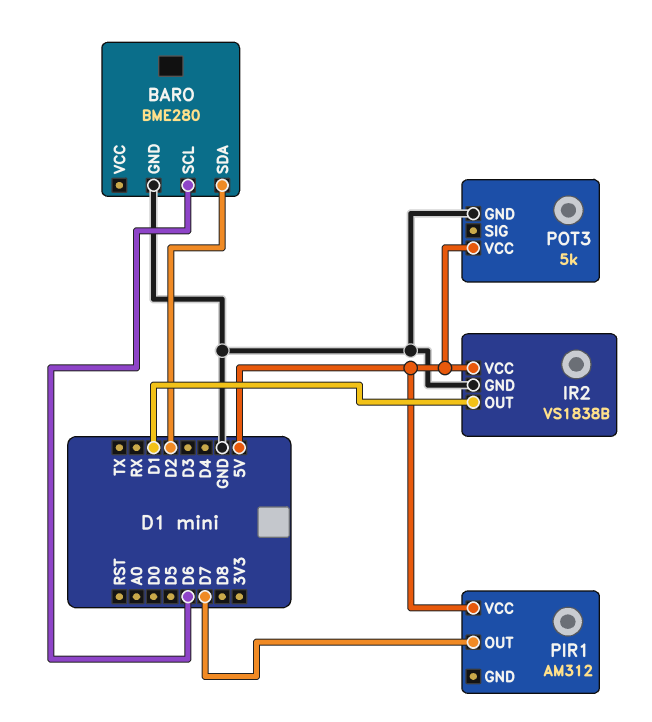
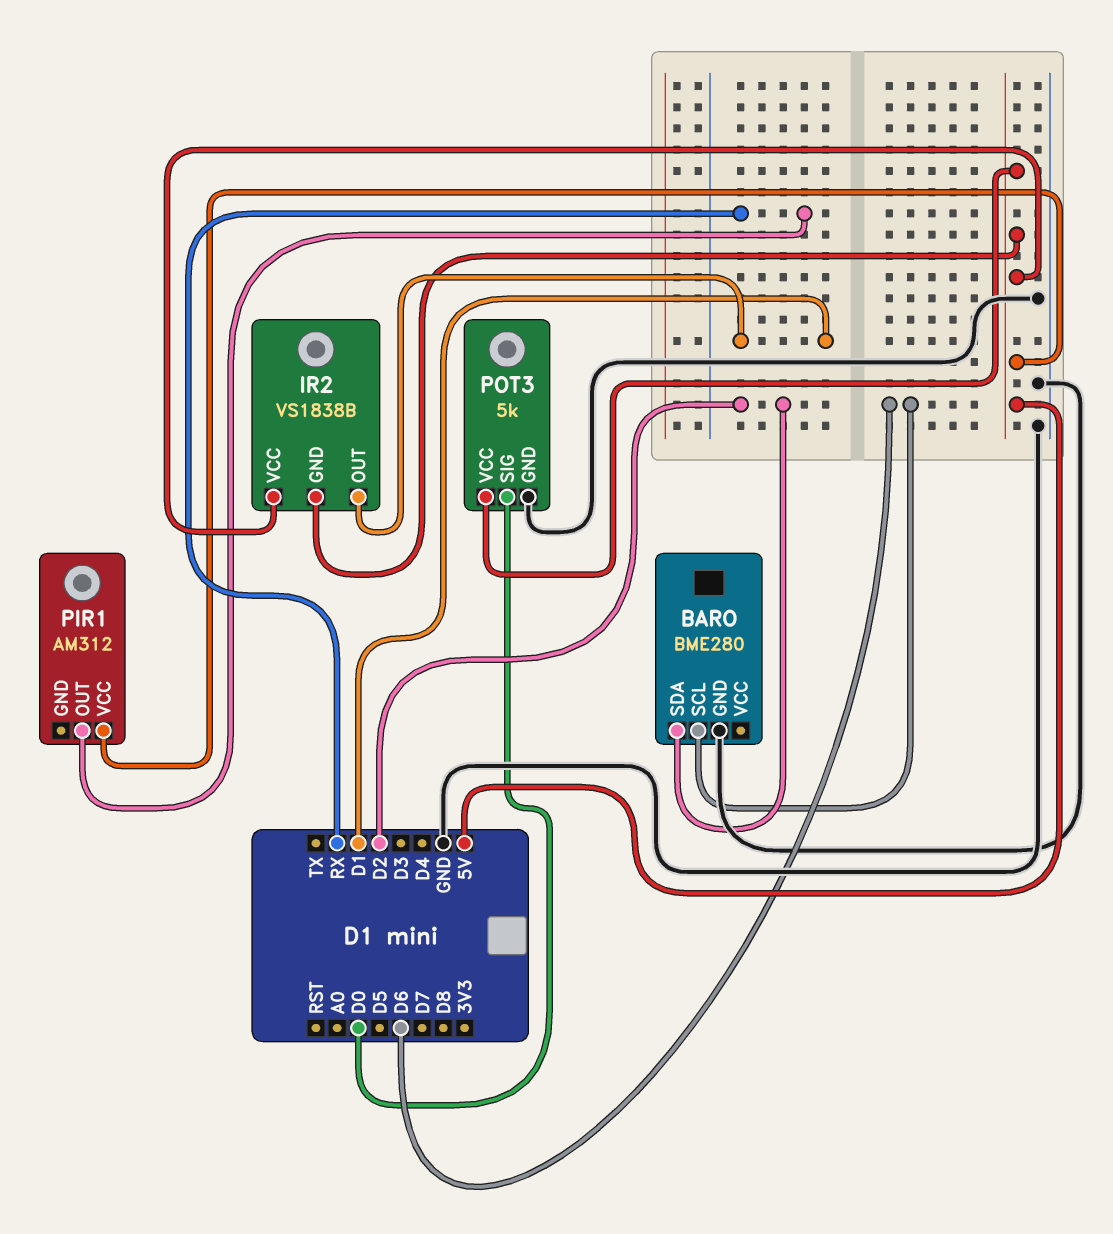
IR2 pin GND: GND -> 5V
PIR1 pin OUT: D7 -> RX
POT3 pin SIG: none -> D0

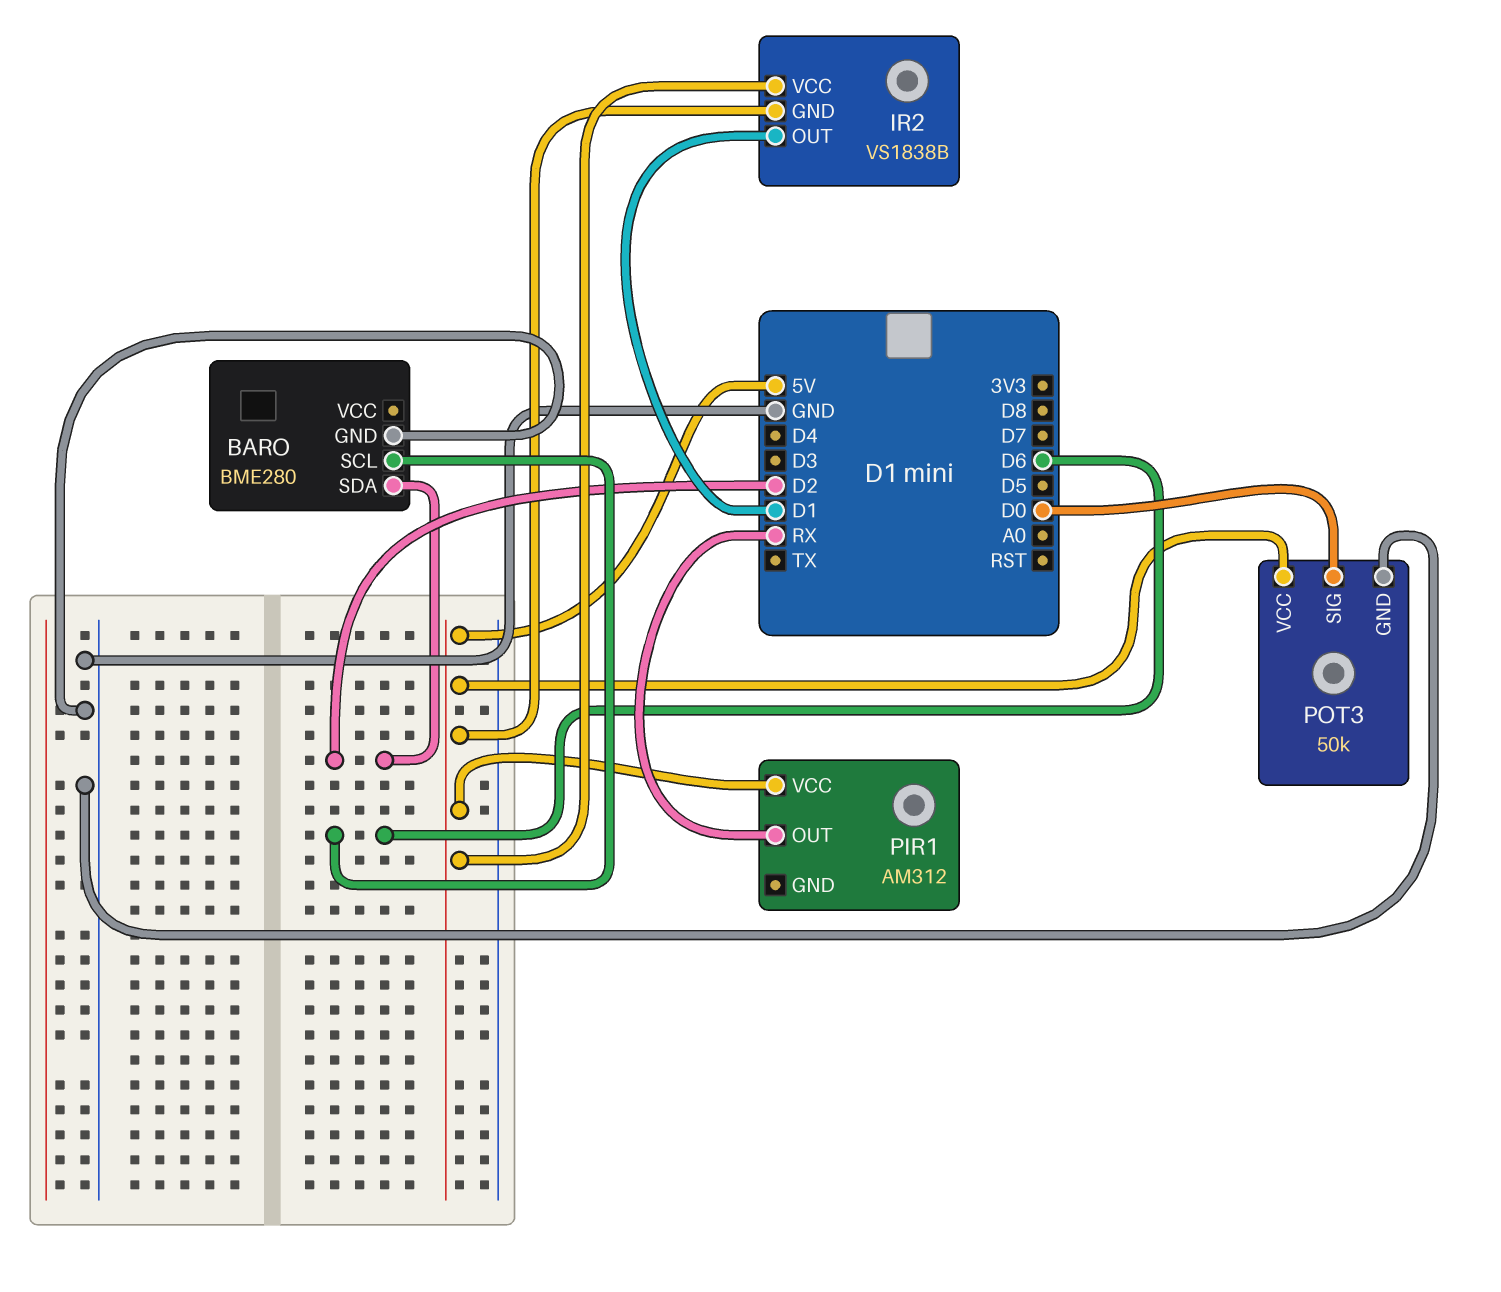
POT3: 5k -> 50k

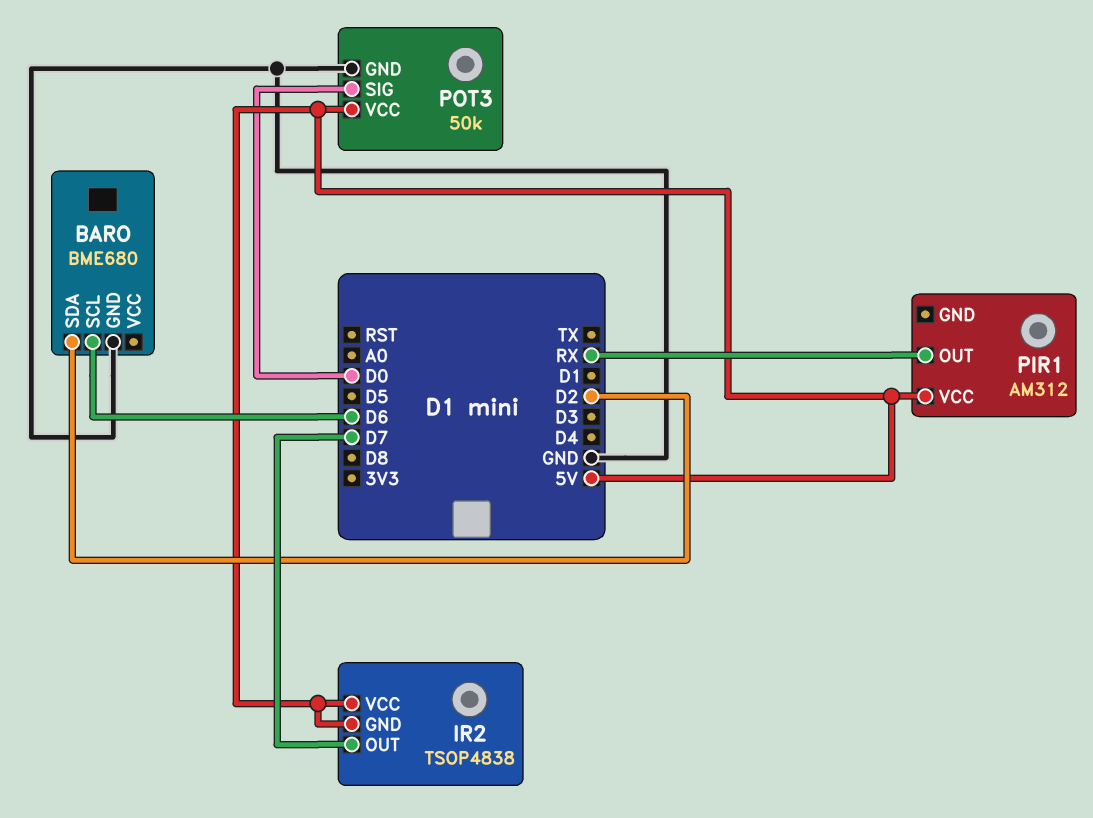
BARO: BME280 -> BME680
IR2: VS1838B -> TSOP4838
IR2 pin OUT: D1 -> D7

